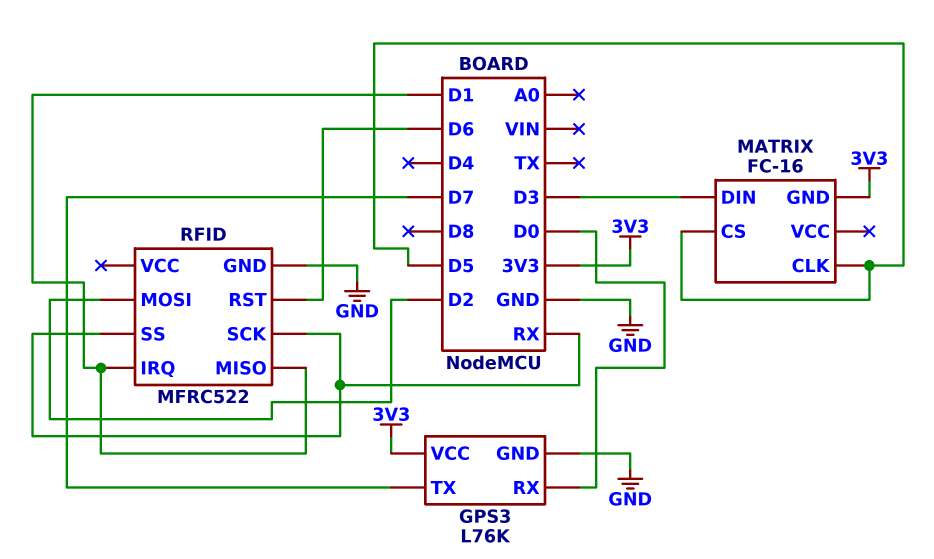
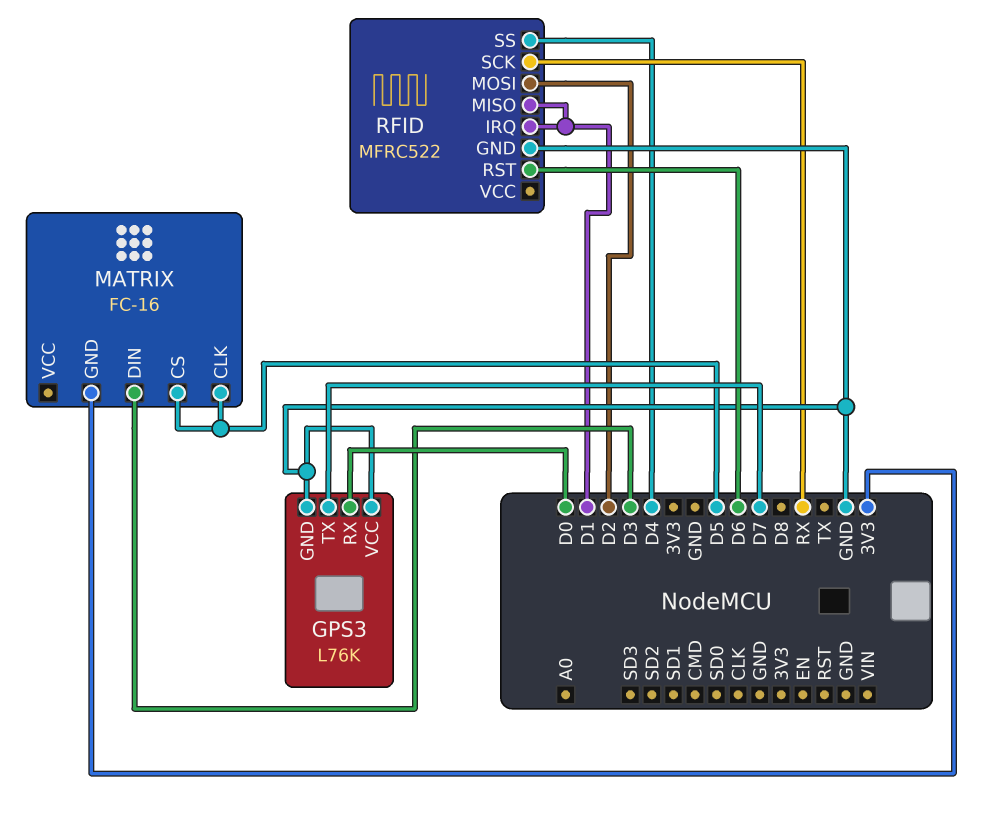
GPS3 pin VCC: 3V3 -> GND
RFID pin SS: RX -> D4

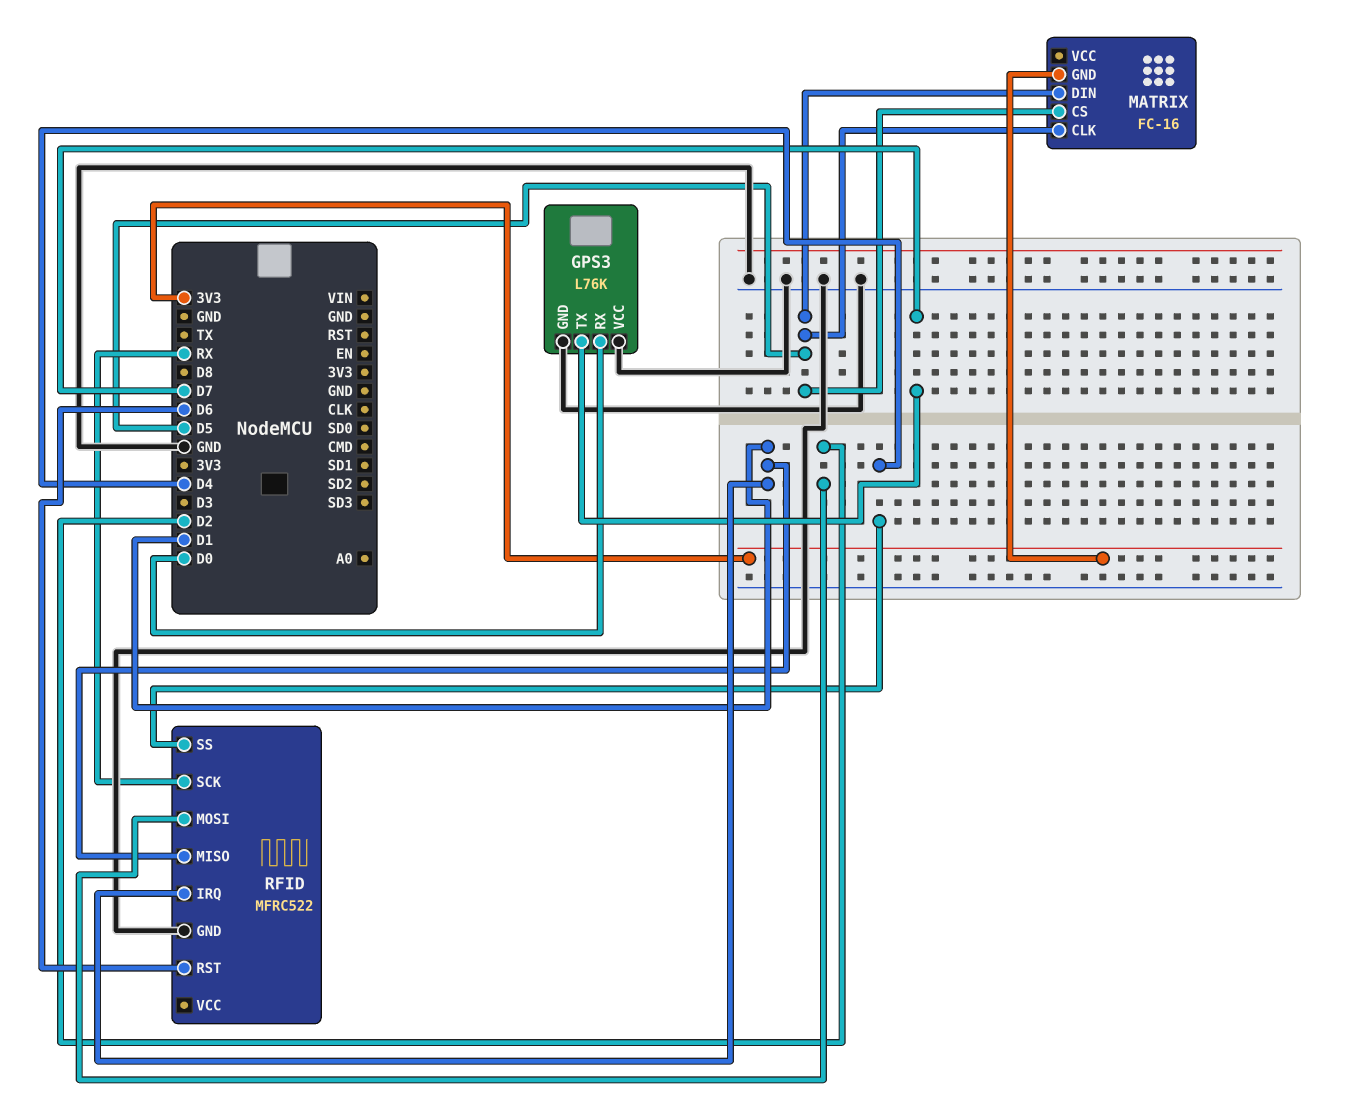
MATRIX pin DIN: D3 -> D5

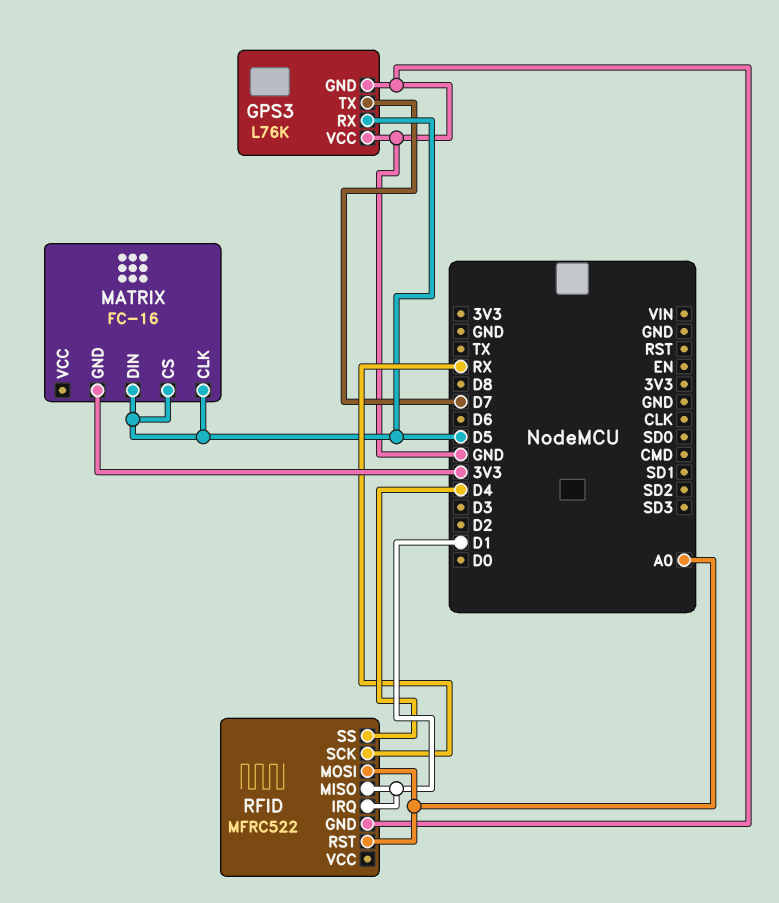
GPS3 pin RX: D0 -> D5
RFID pin MOSI: D2 -> A0
RFID pin RST: D6 -> A0

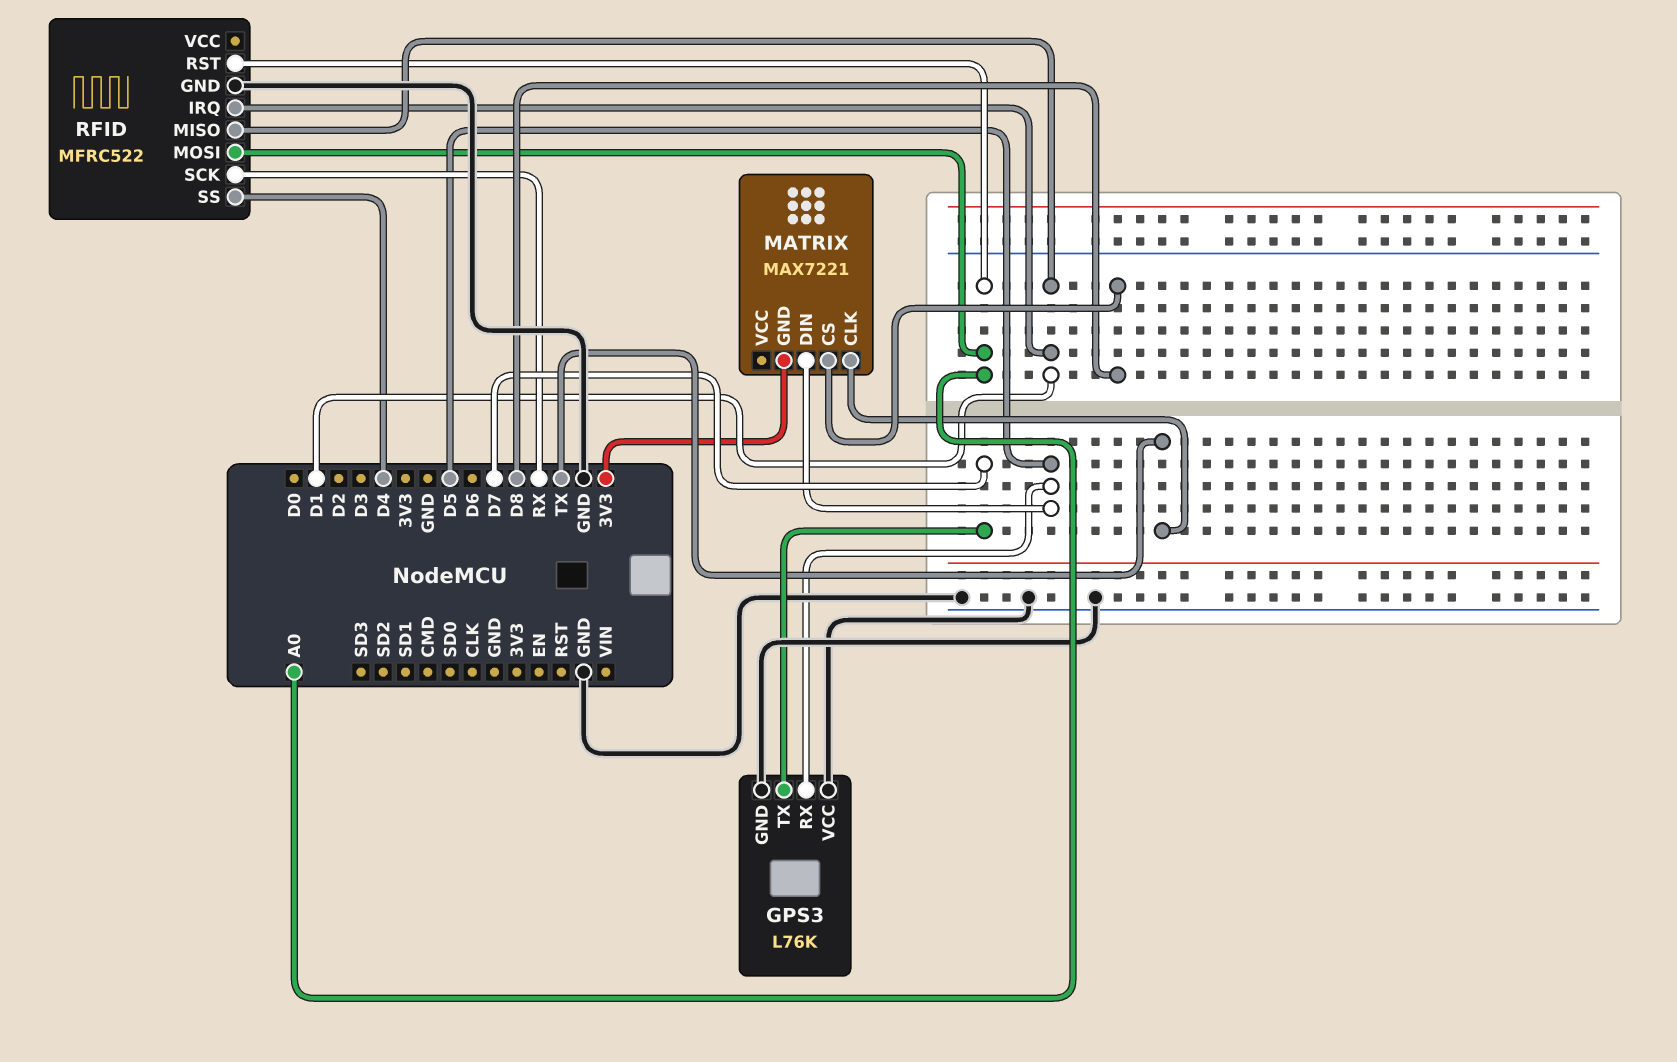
MATRIX: FC-16 -> MAX7221
MATRIX pin CLK: D5 -> TX
MATRIX pin CS: D5 -> D8

